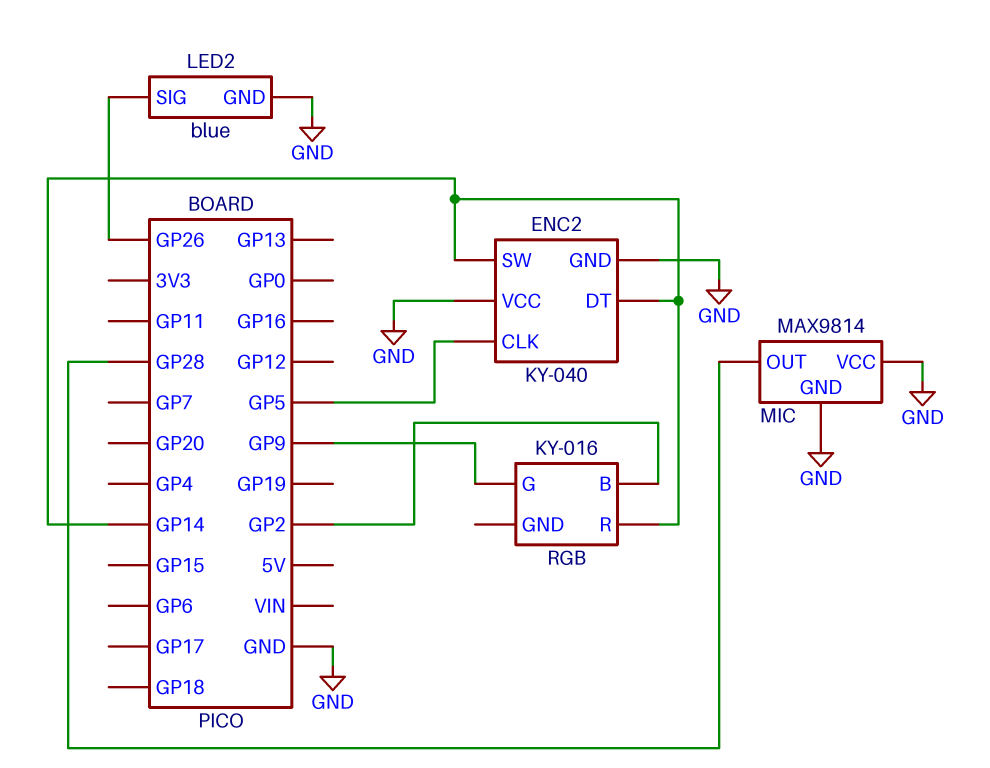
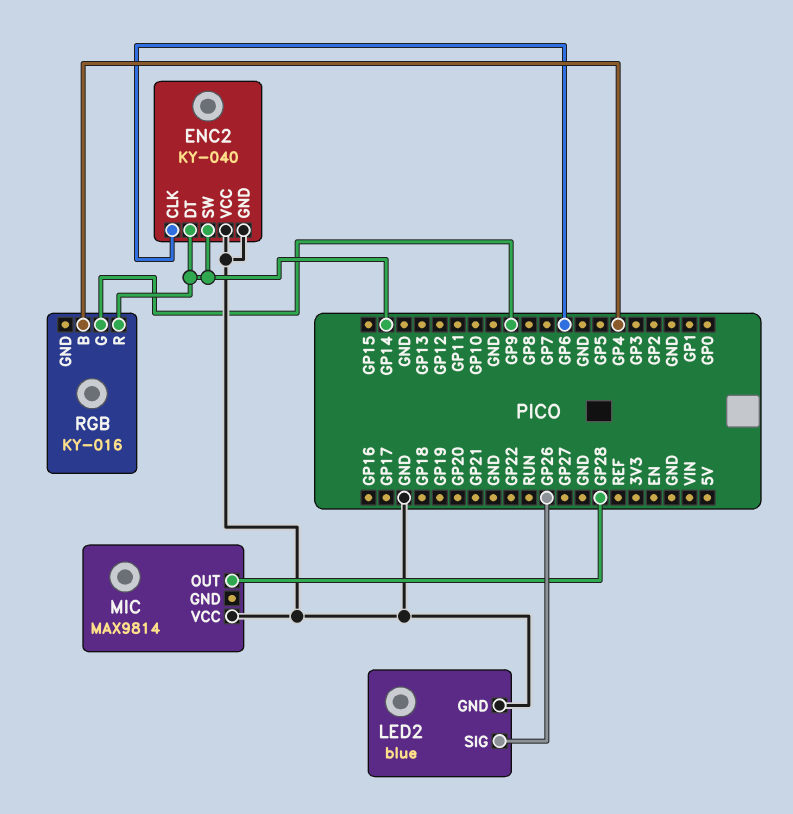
ENC2 pin CLK: GP5 -> GP6
MIC pin GND: GND -> none
RGB pin B: GP2 -> GP4

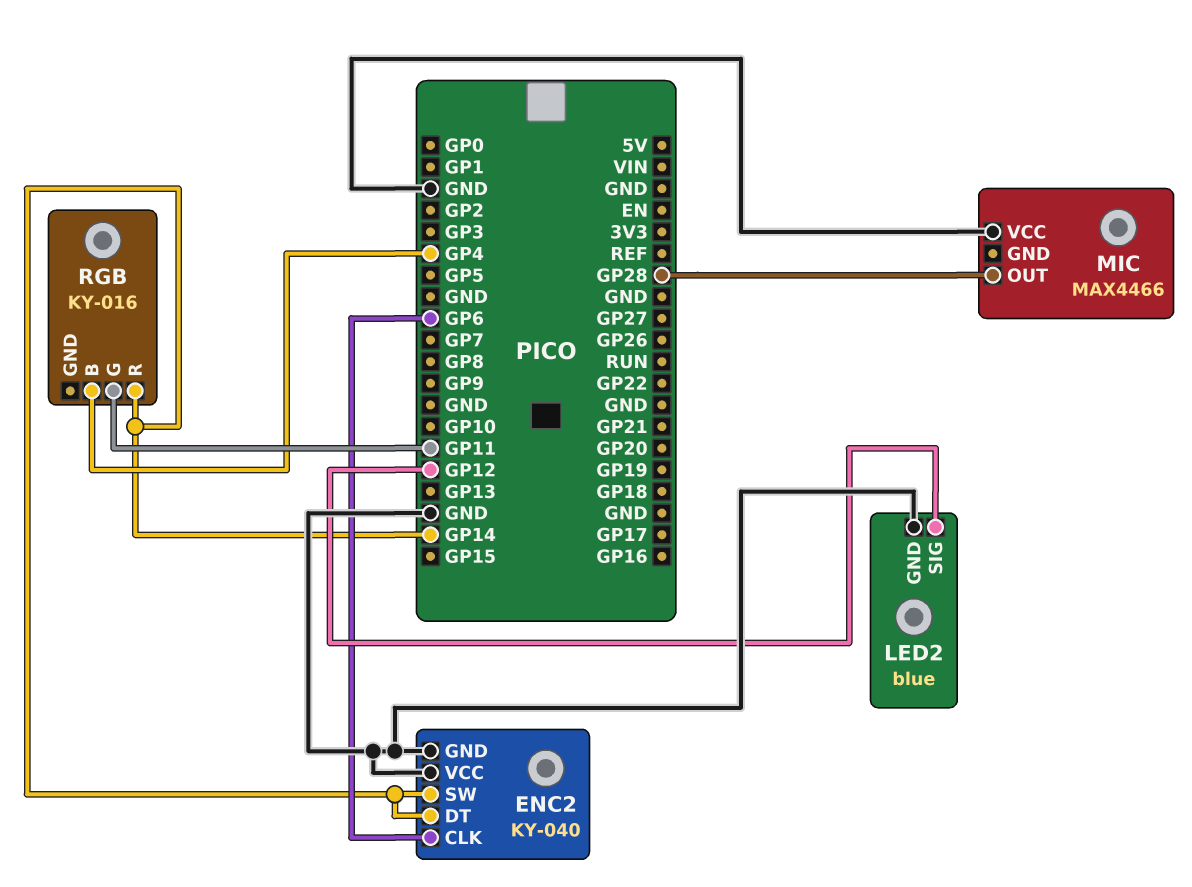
LED2 pin SIG: GP26 -> GP12
MIC: MAX9814 -> MAX4466
RGB pin G: GP9 -> GP11

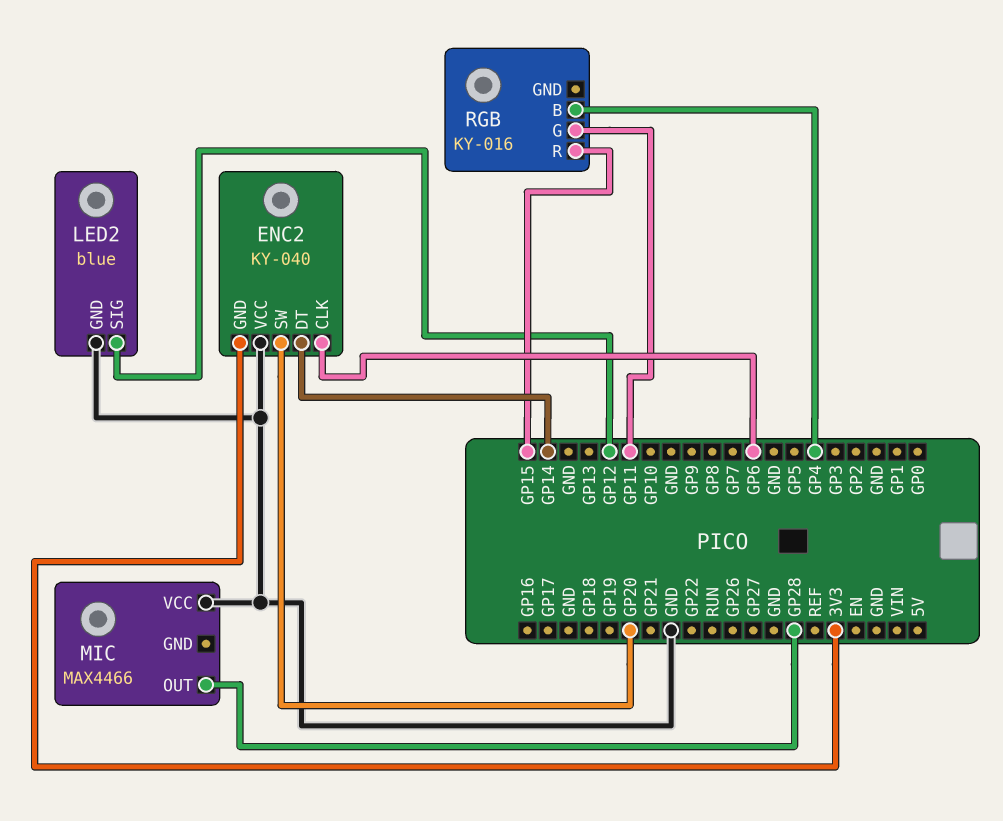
ENC2 pin GND: GND -> 3V3
ENC2 pin SW: GP14 -> GP20
RGB pin R: GP14 -> GP15

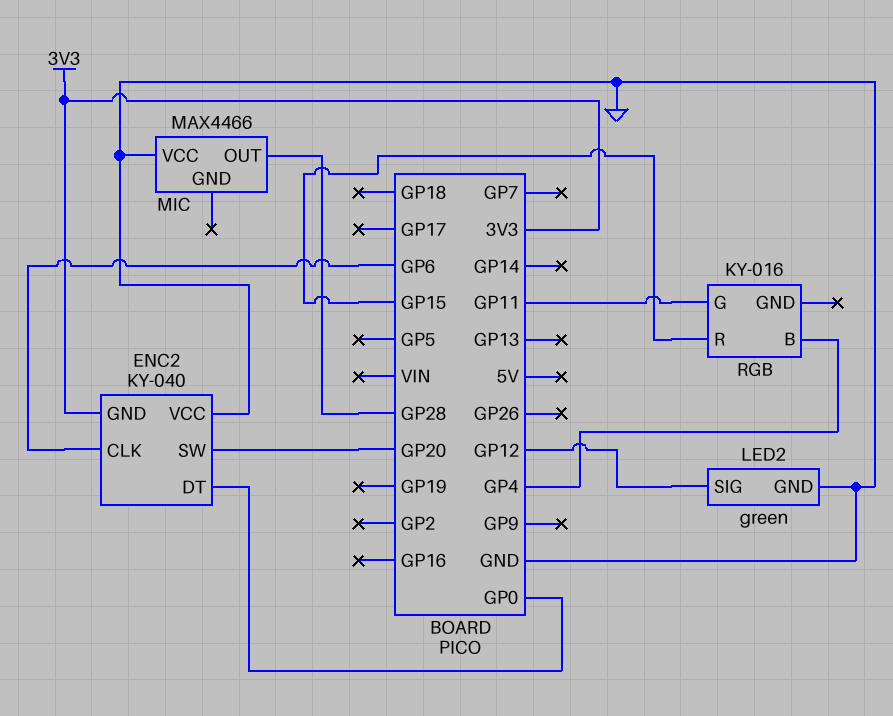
ENC2 pin DT: GP14 -> GP0
LED2: blue -> green

